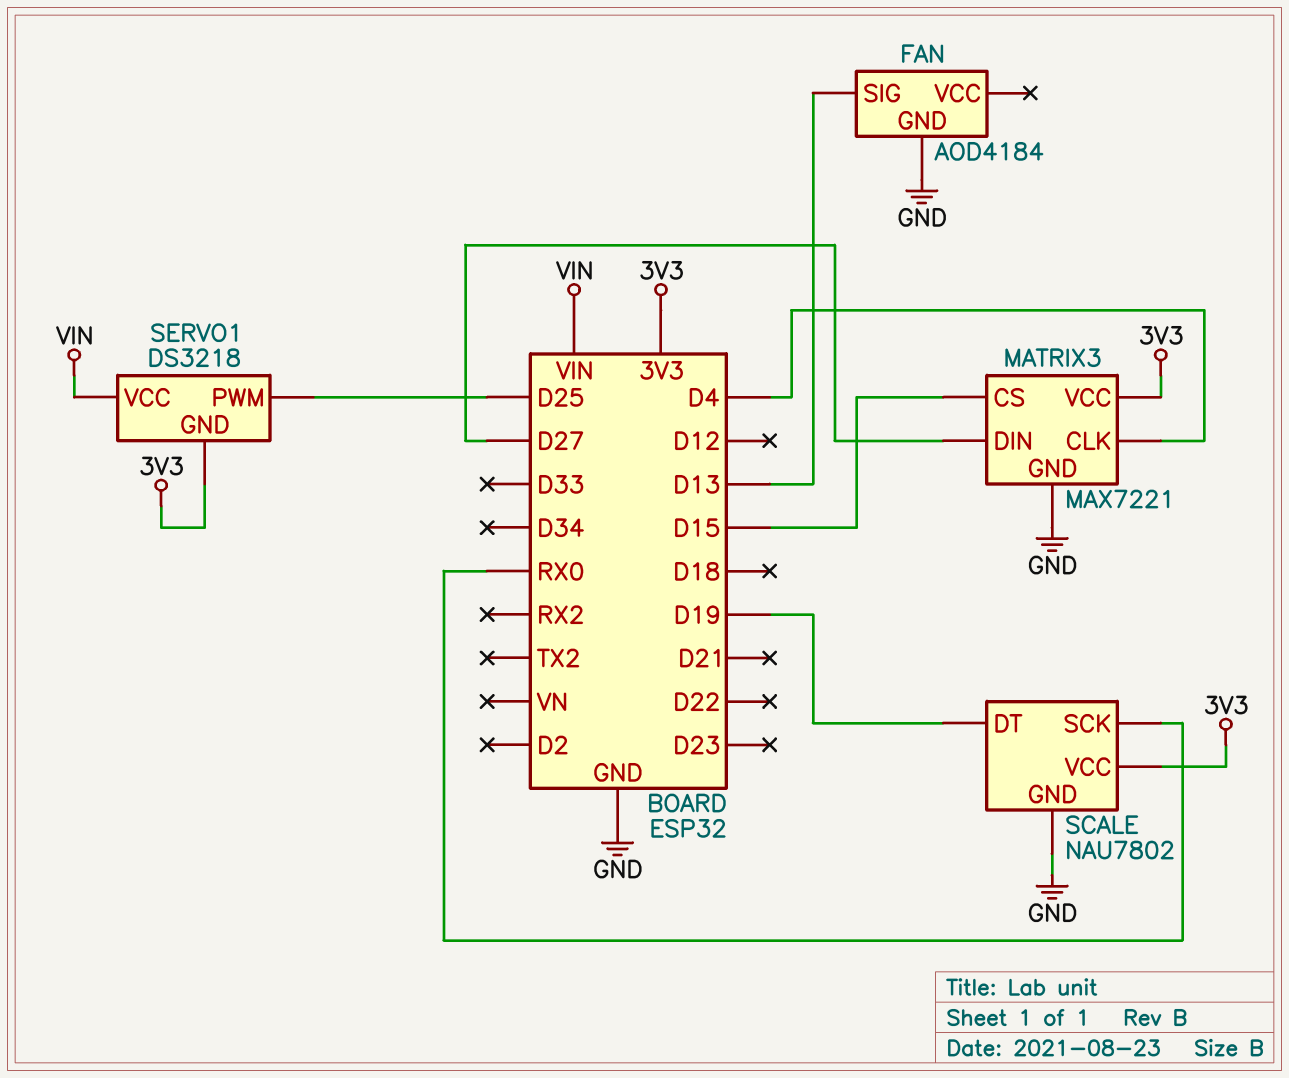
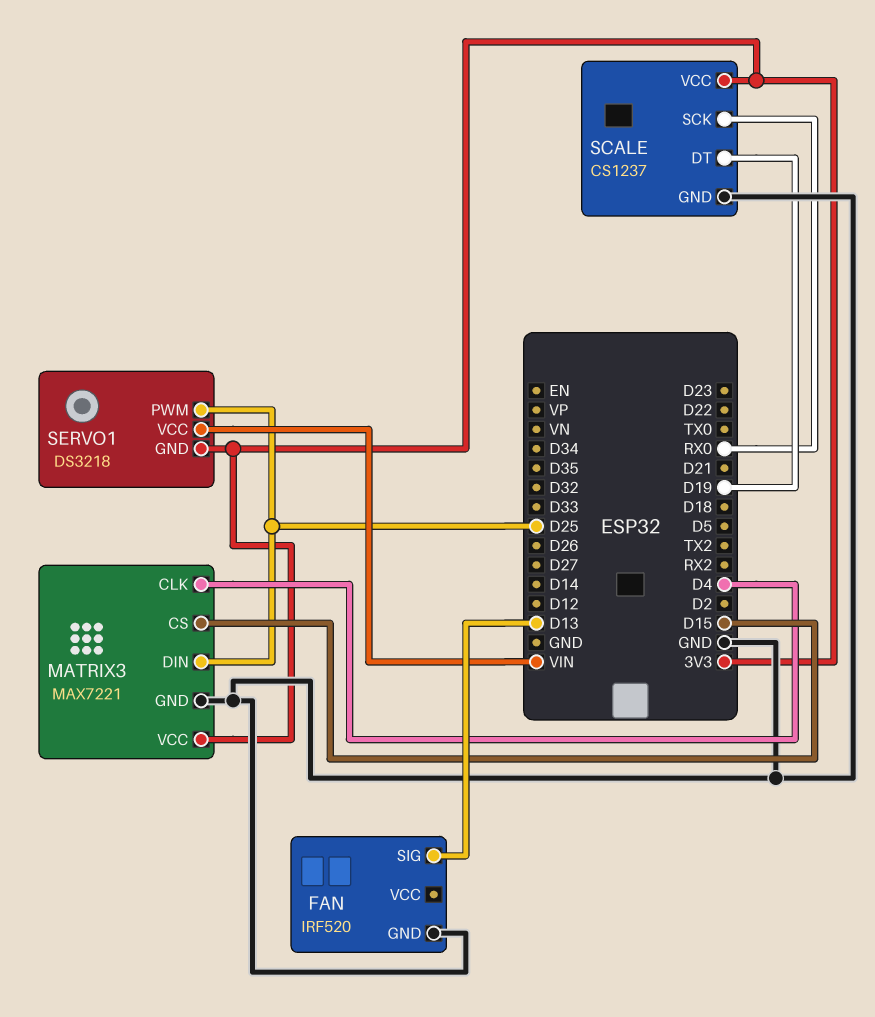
FAN: AOD4184 -> IRF520
MATRIX3 pin DIN: D27 -> D25
SCALE: NAU7802 -> CS1237

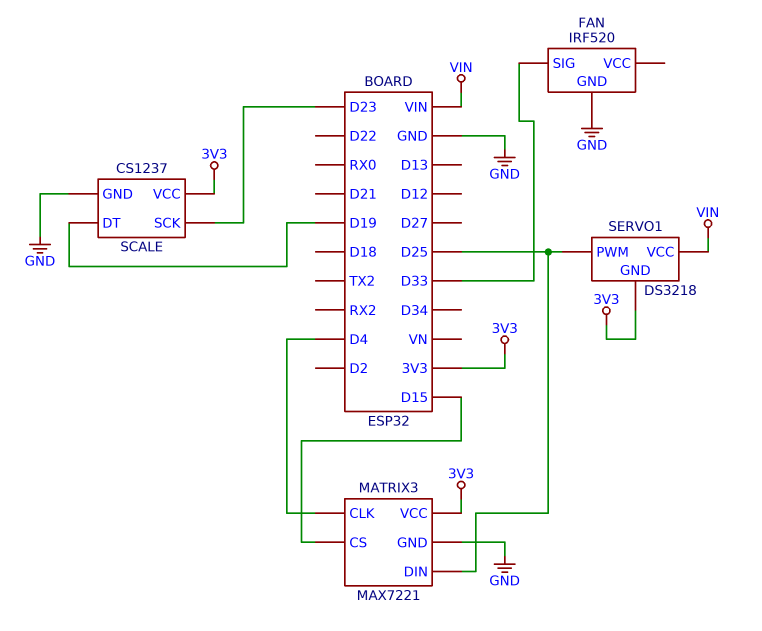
FAN pin SIG: D13 -> D33
SCALE pin SCK: RX0 -> D23

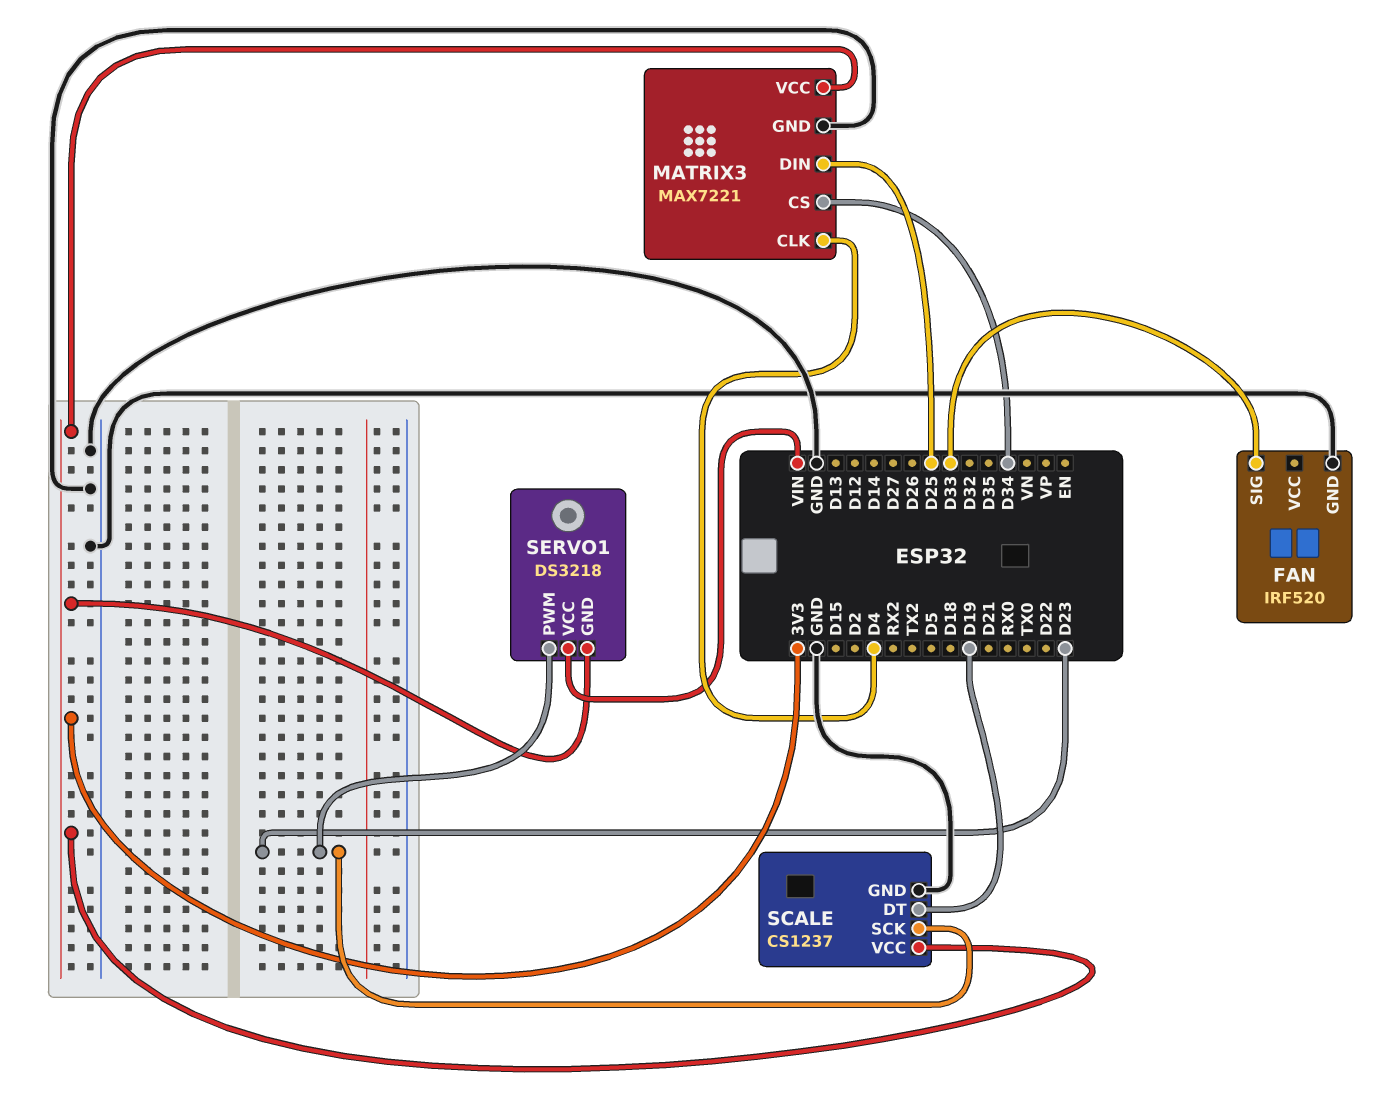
MATRIX3 pin CS: D15 -> D34
SERVO1 pin PWM: D25 -> D23

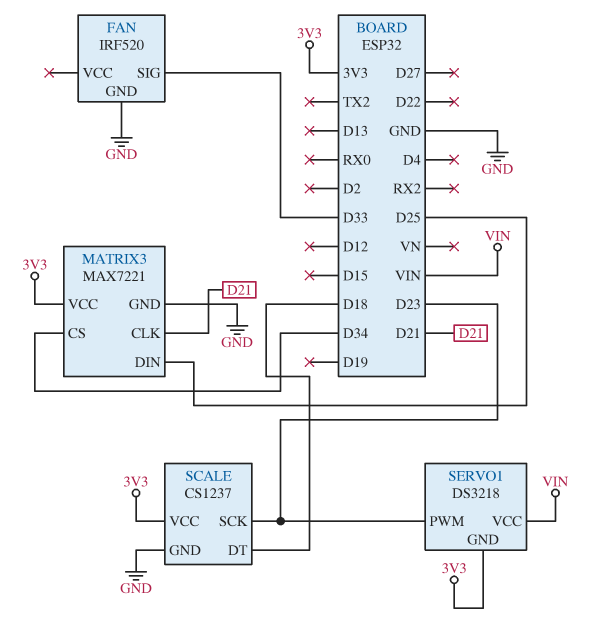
MATRIX3 pin CLK: D4 -> D21
SCALE pin DT: D19 -> D18

